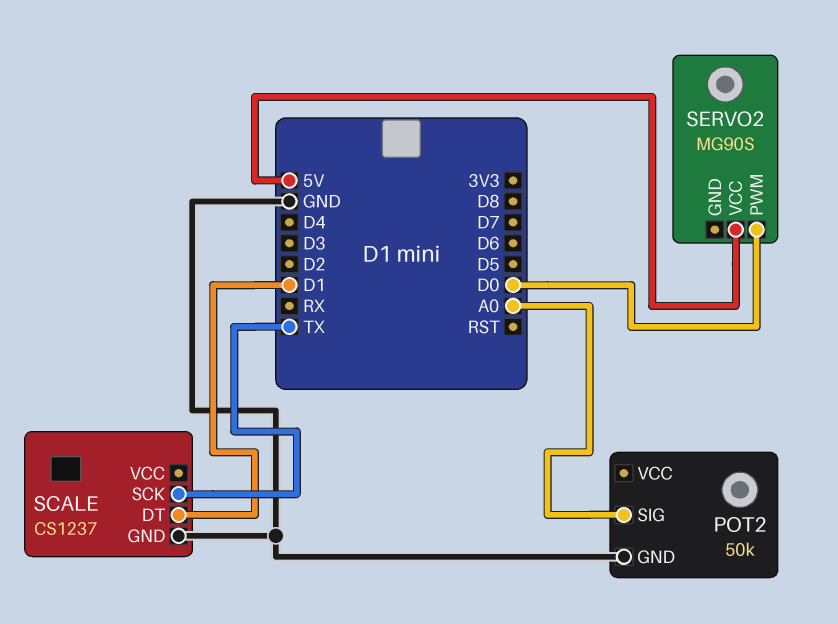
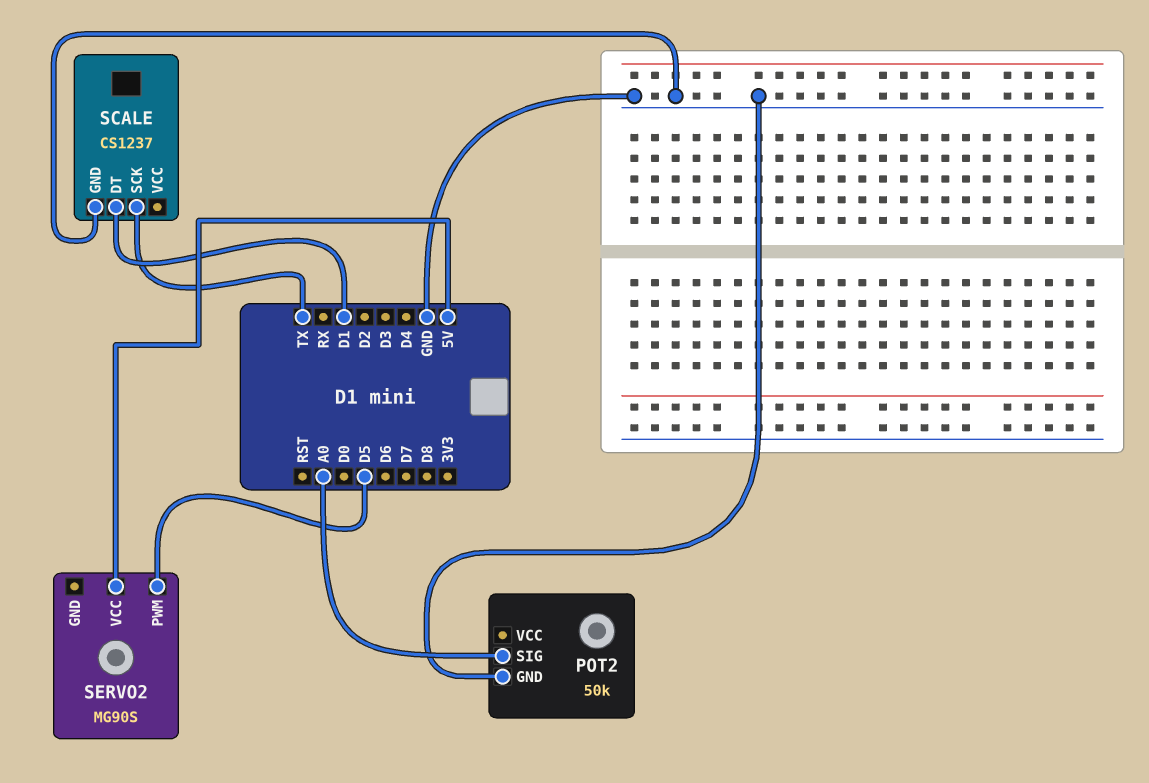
SERVO2 pin PWM: D0 -> D5

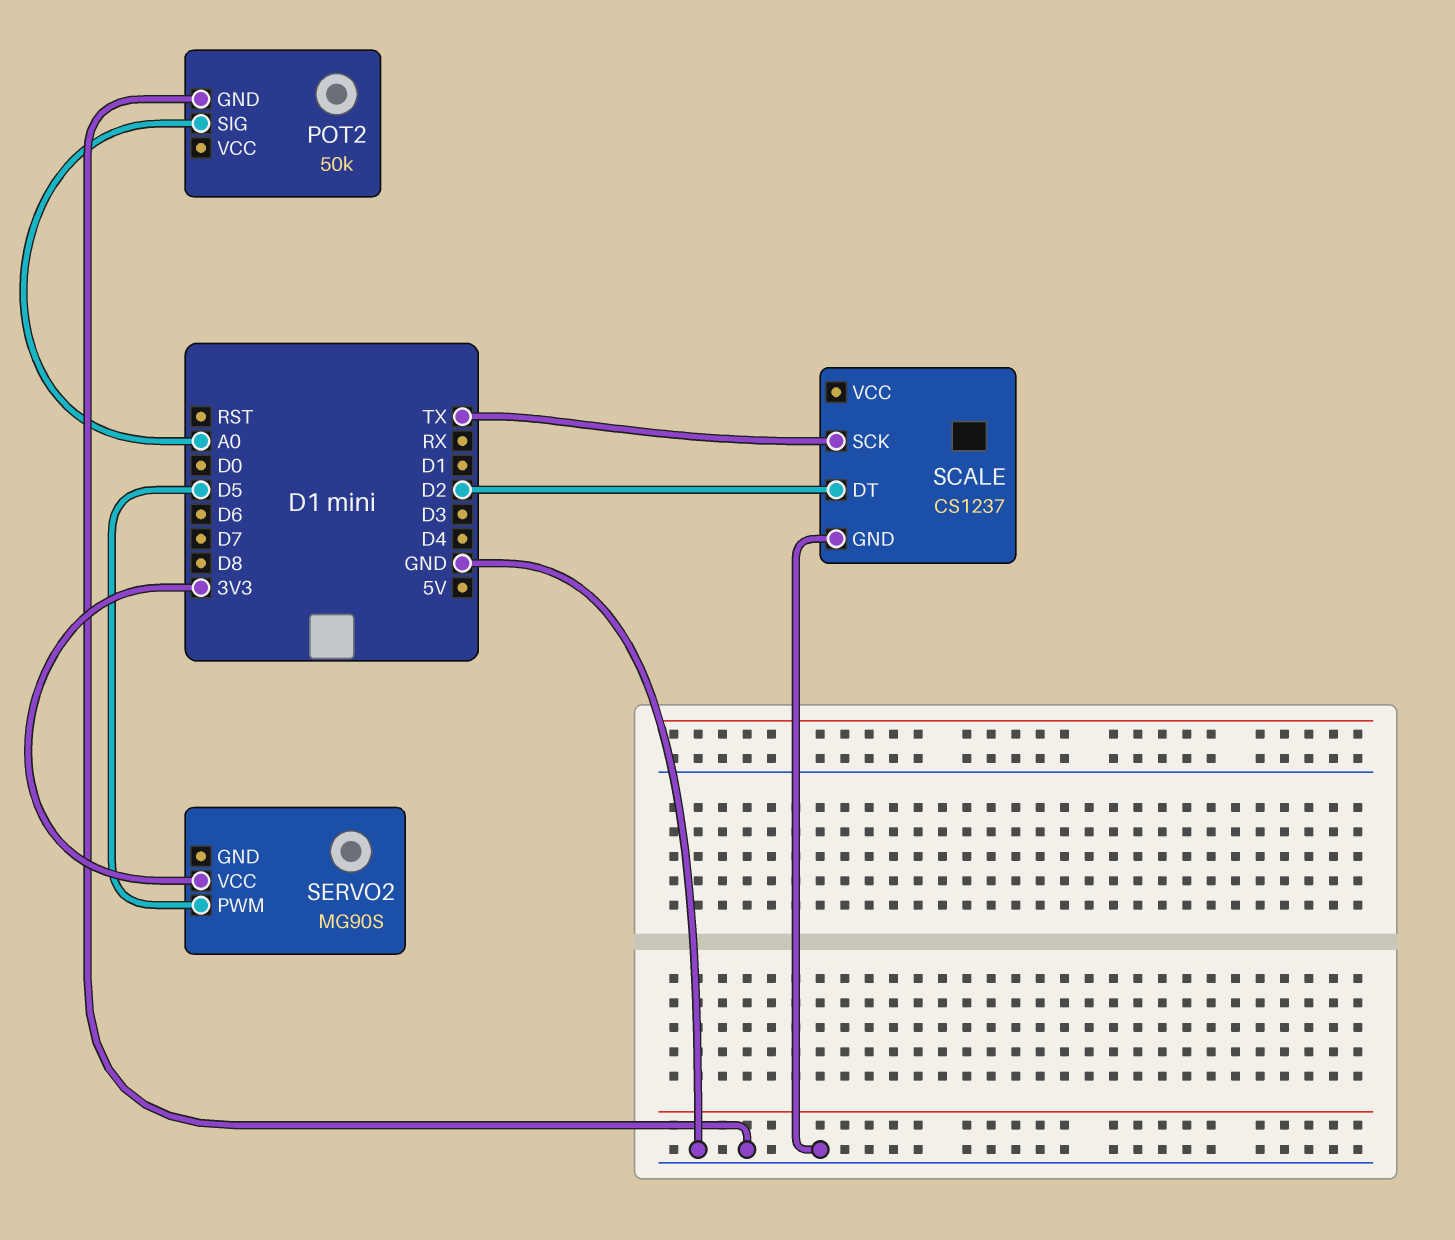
SCALE pin DT: D1 -> D2
SERVO2 pin VCC: 5V -> 3V3

